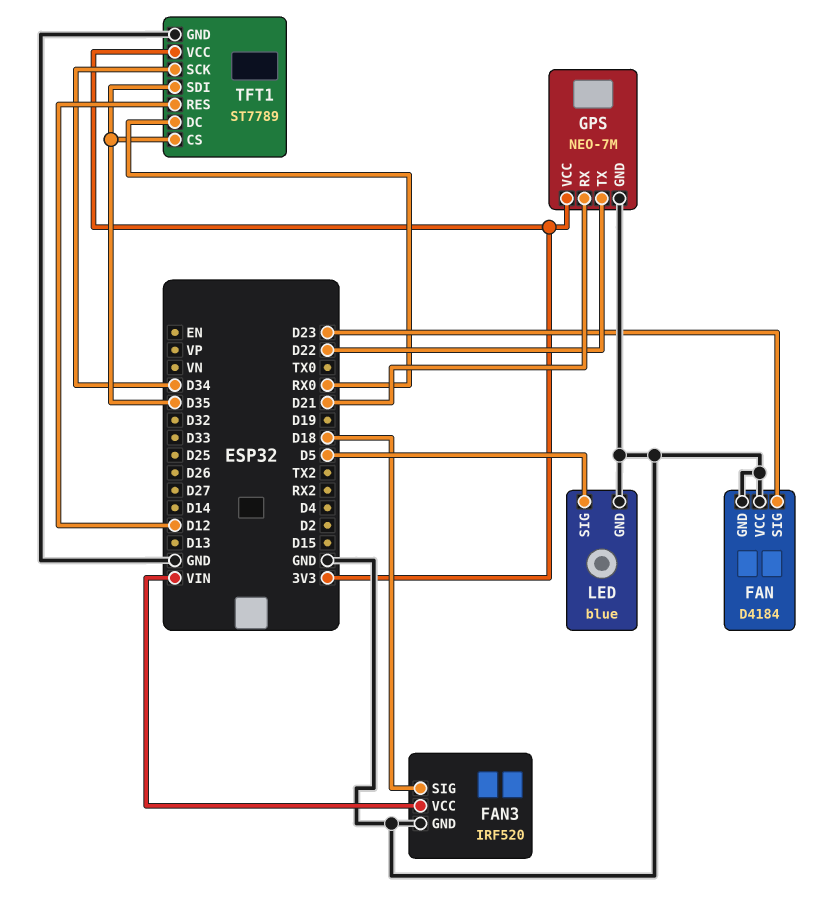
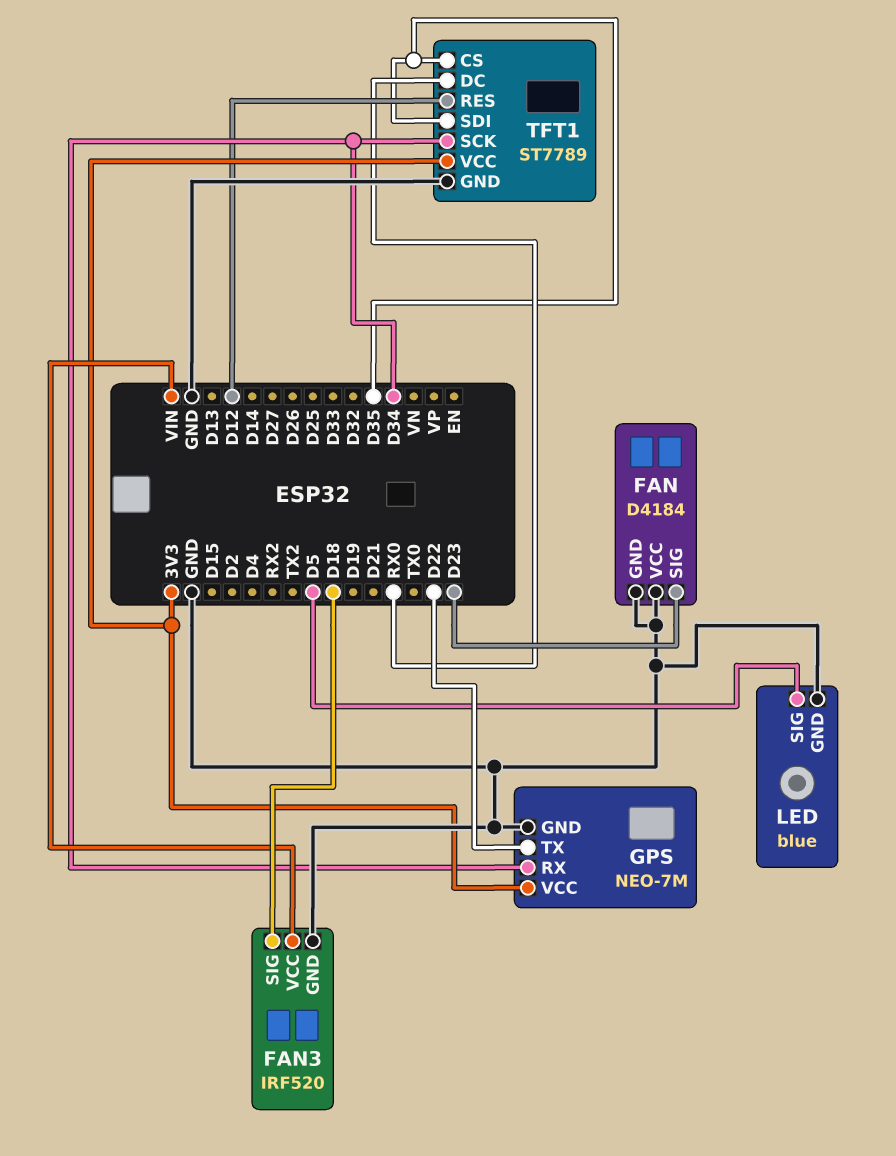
GPS pin RX: D21 -> D34

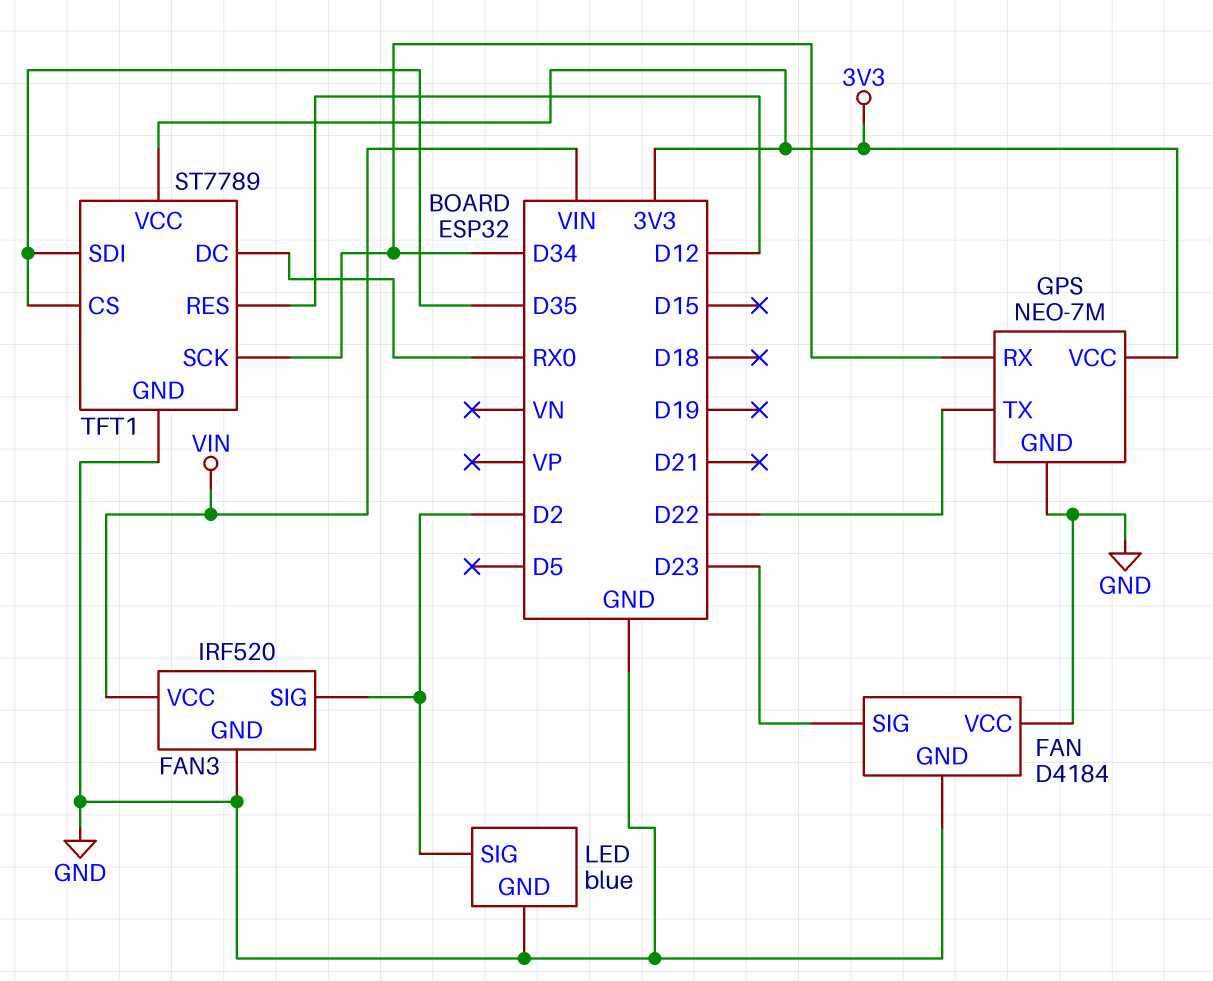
FAN3 pin SIG: D18 -> D2
LED pin SIG: D5 -> D2

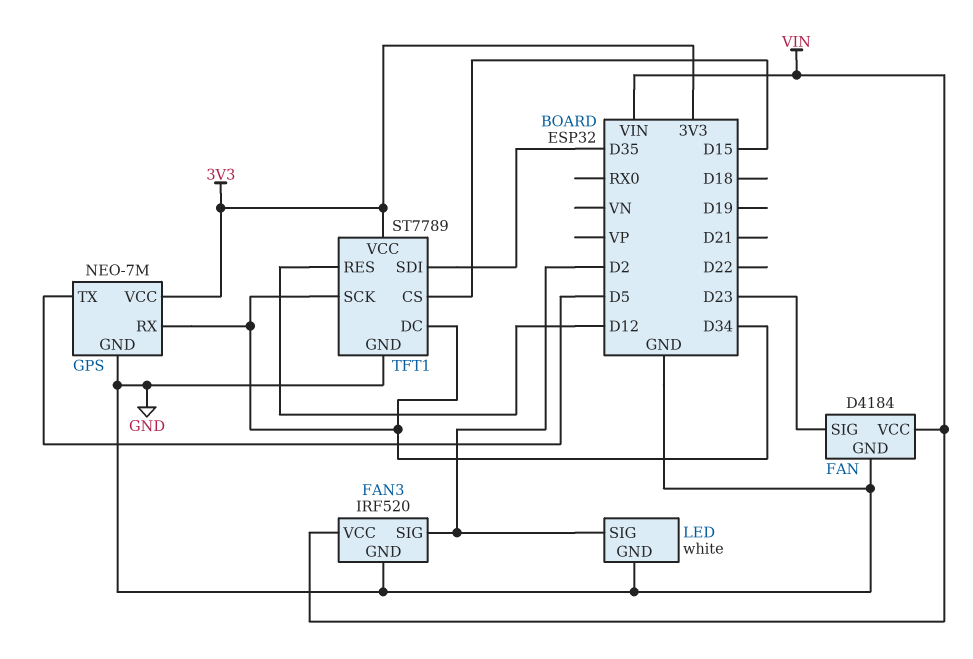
FAN pin VCC: GND -> VIN
GPS pin TX: D22 -> D5
LED: blue -> white
TFT1 pin CS: D35 -> D15
TFT1 pin DC: RX0 -> D34

